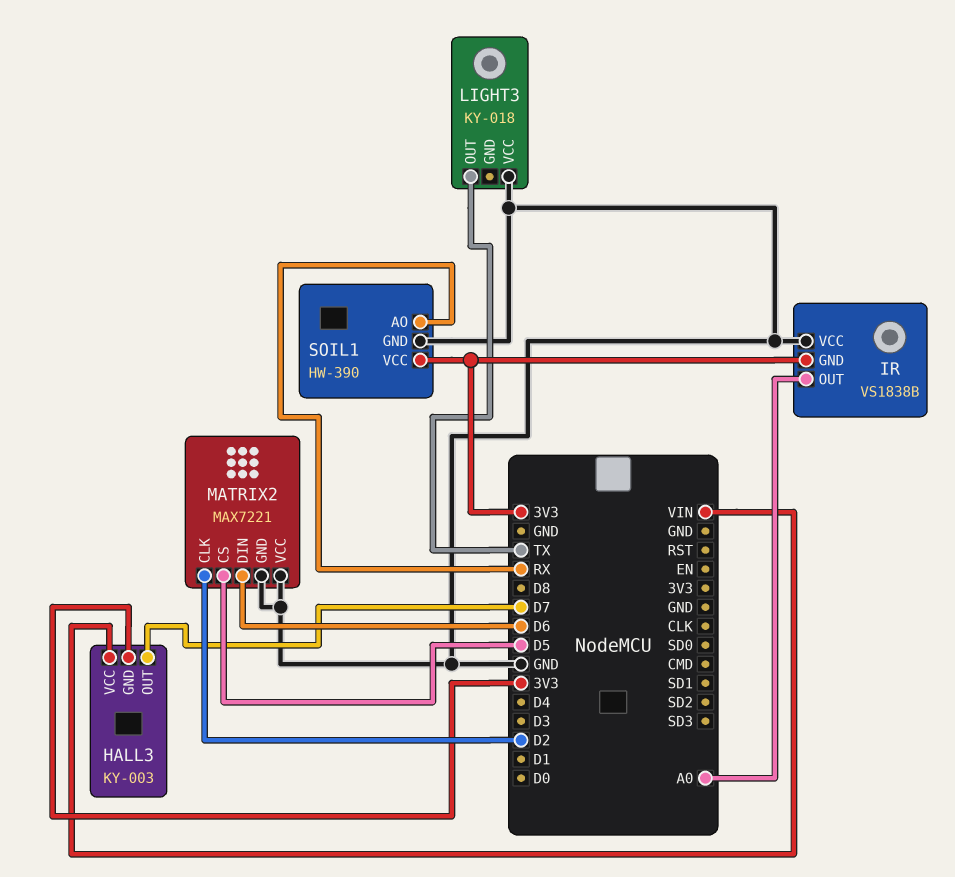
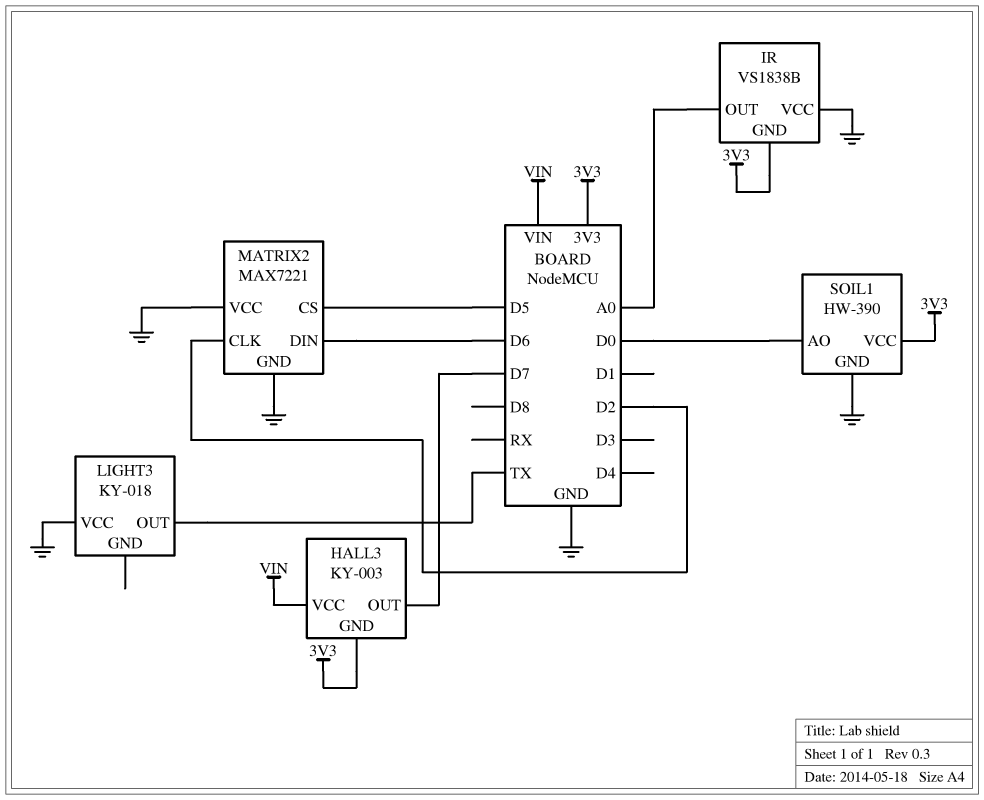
SOIL1 pin AO: RX -> D0

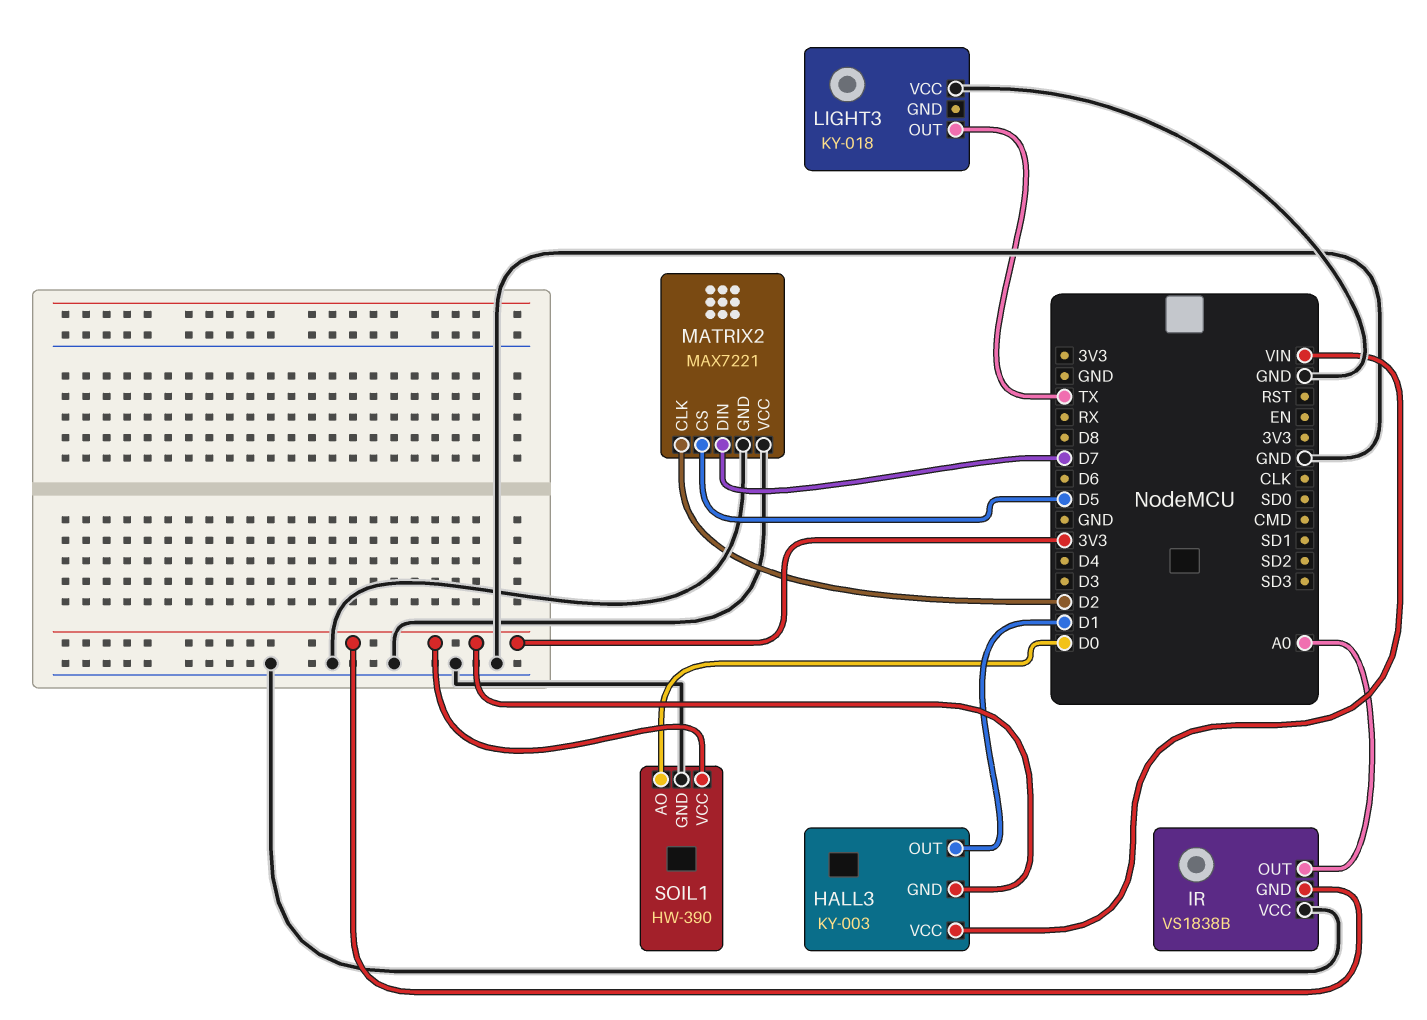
HALL3 pin OUT: D7 -> D1
MATRIX2 pin DIN: D6 -> D7

